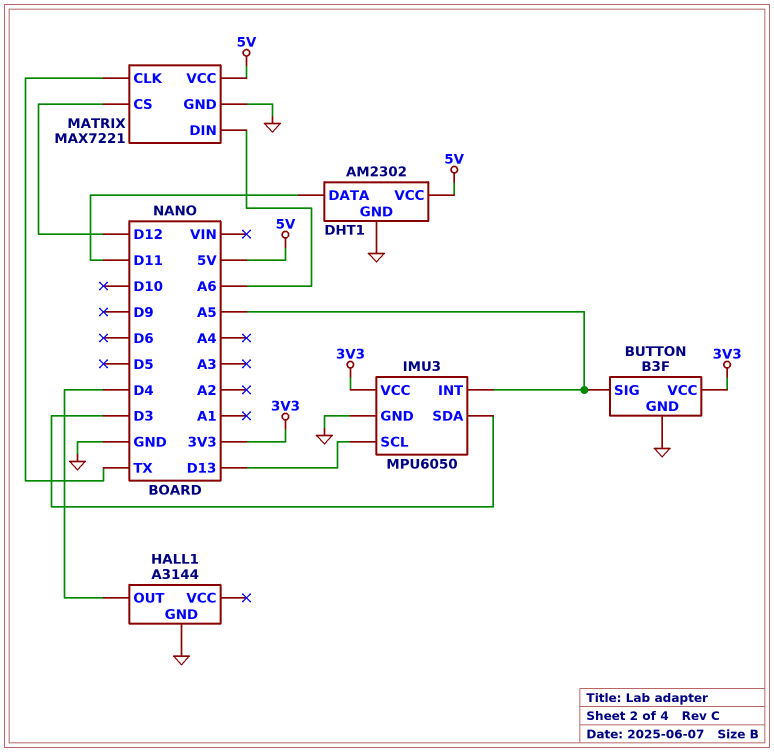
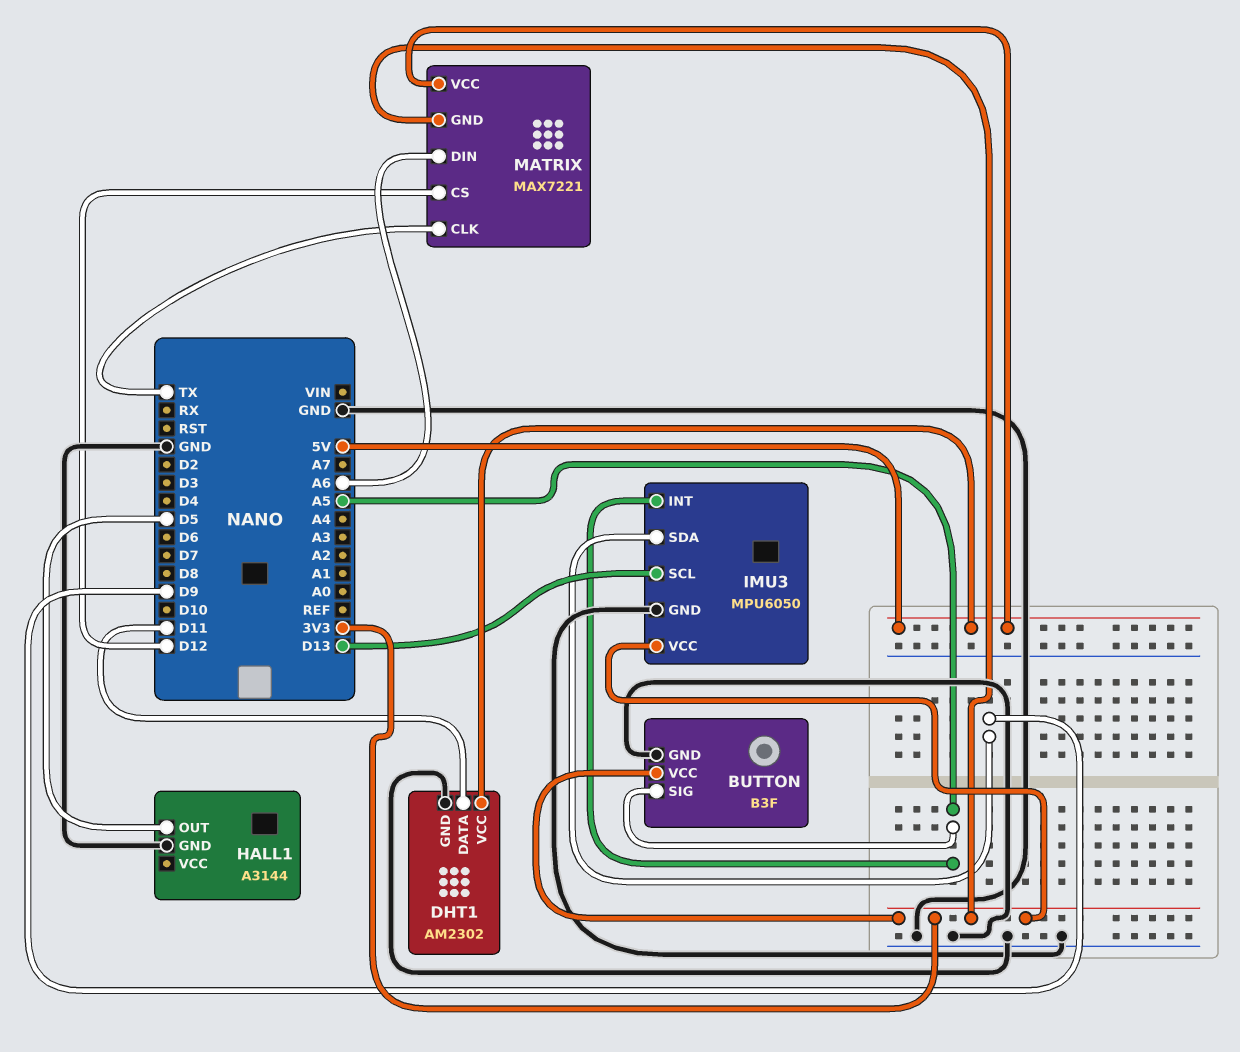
HALL1 pin OUT: D4 -> D5
IMU3 pin SDA: D3 -> D9
MATRIX pin GND: GND -> 3V3

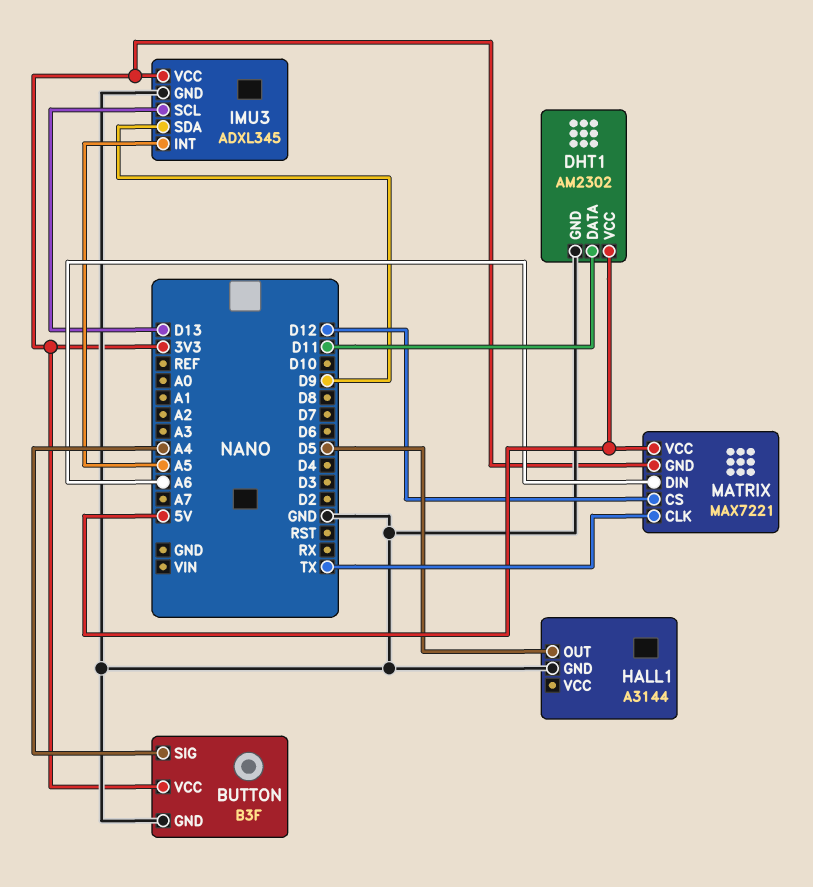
BUTTON pin SIG: A5 -> A4
IMU3: MPU6050 -> ADXL345

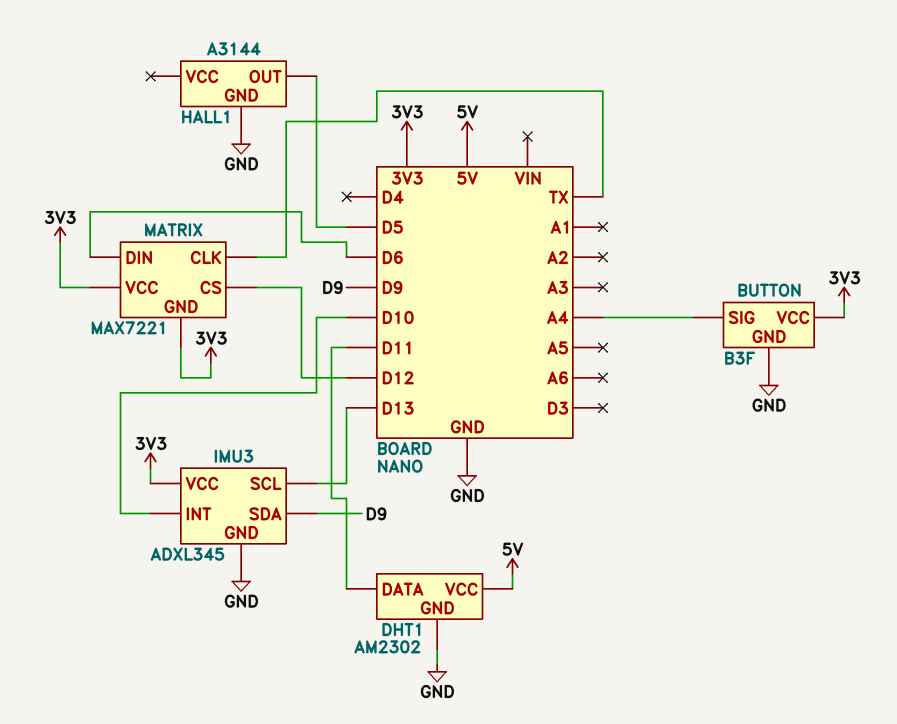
IMU3 pin INT: A5 -> D10
MATRIX pin DIN: A6 -> D6
MATRIX pin VCC: 5V -> 3V3

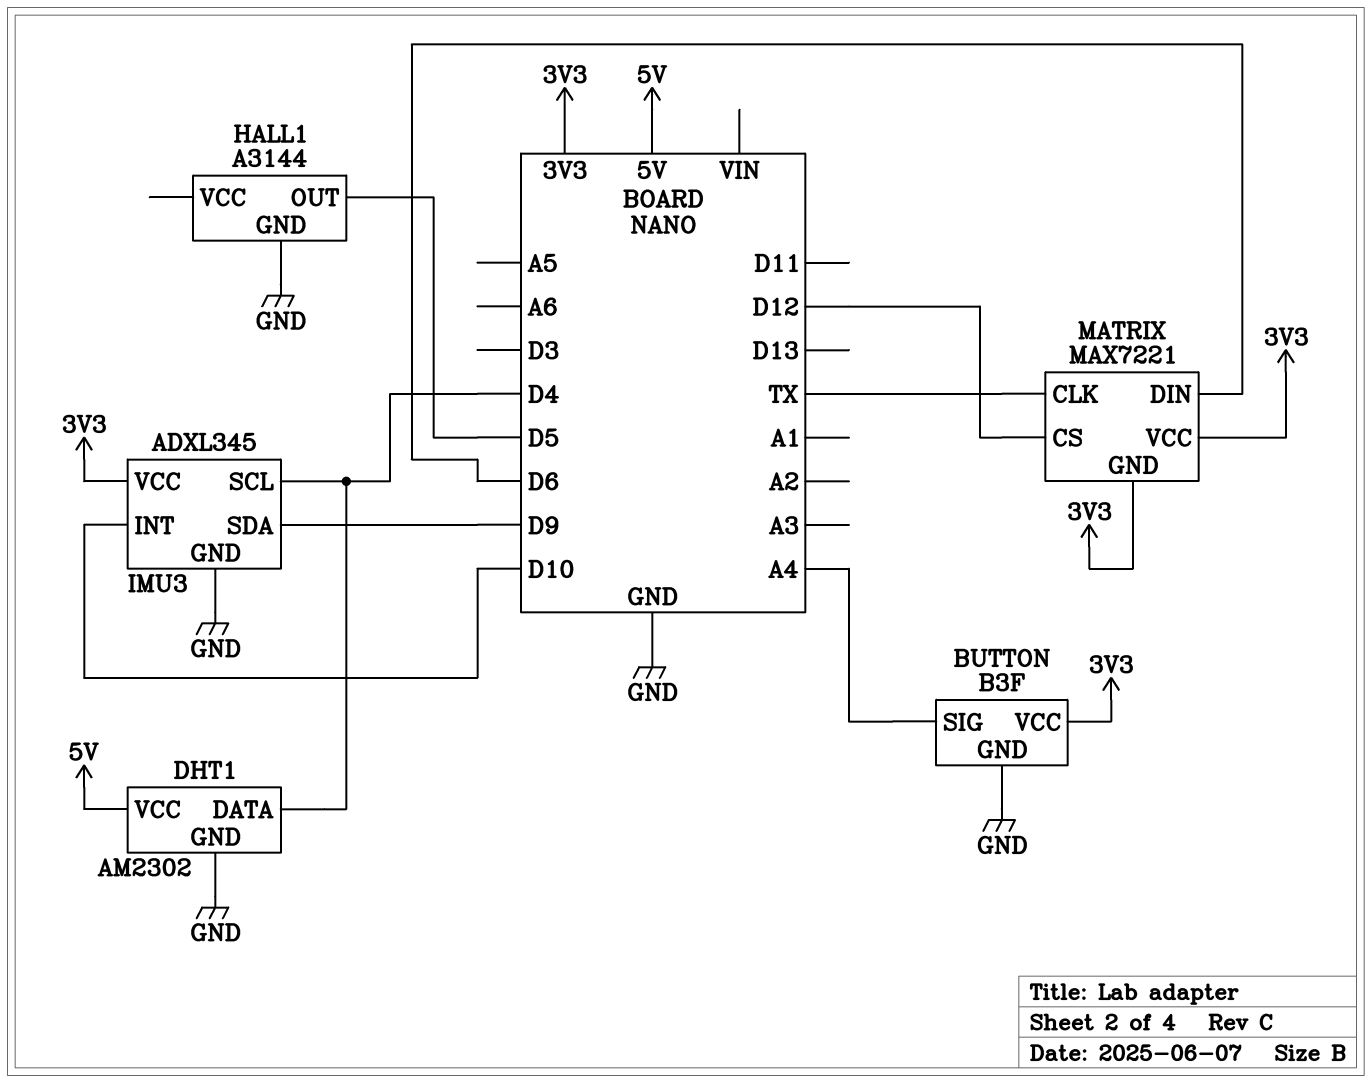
DHT1 pin DATA: D11 -> D4
IMU3 pin SCL: D13 -> D4

